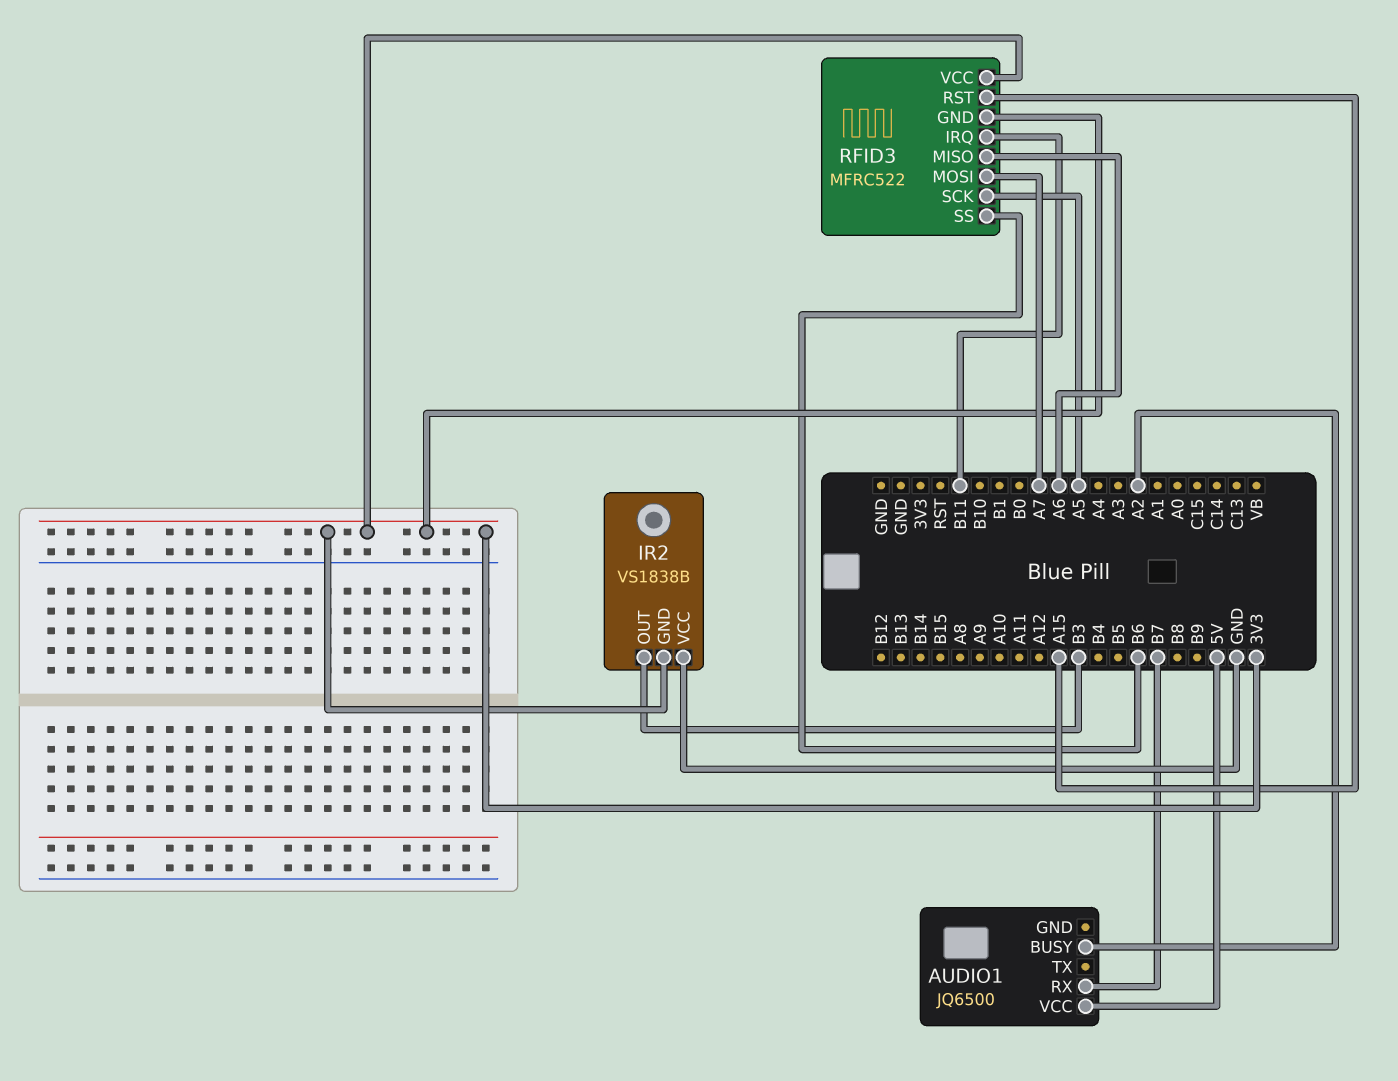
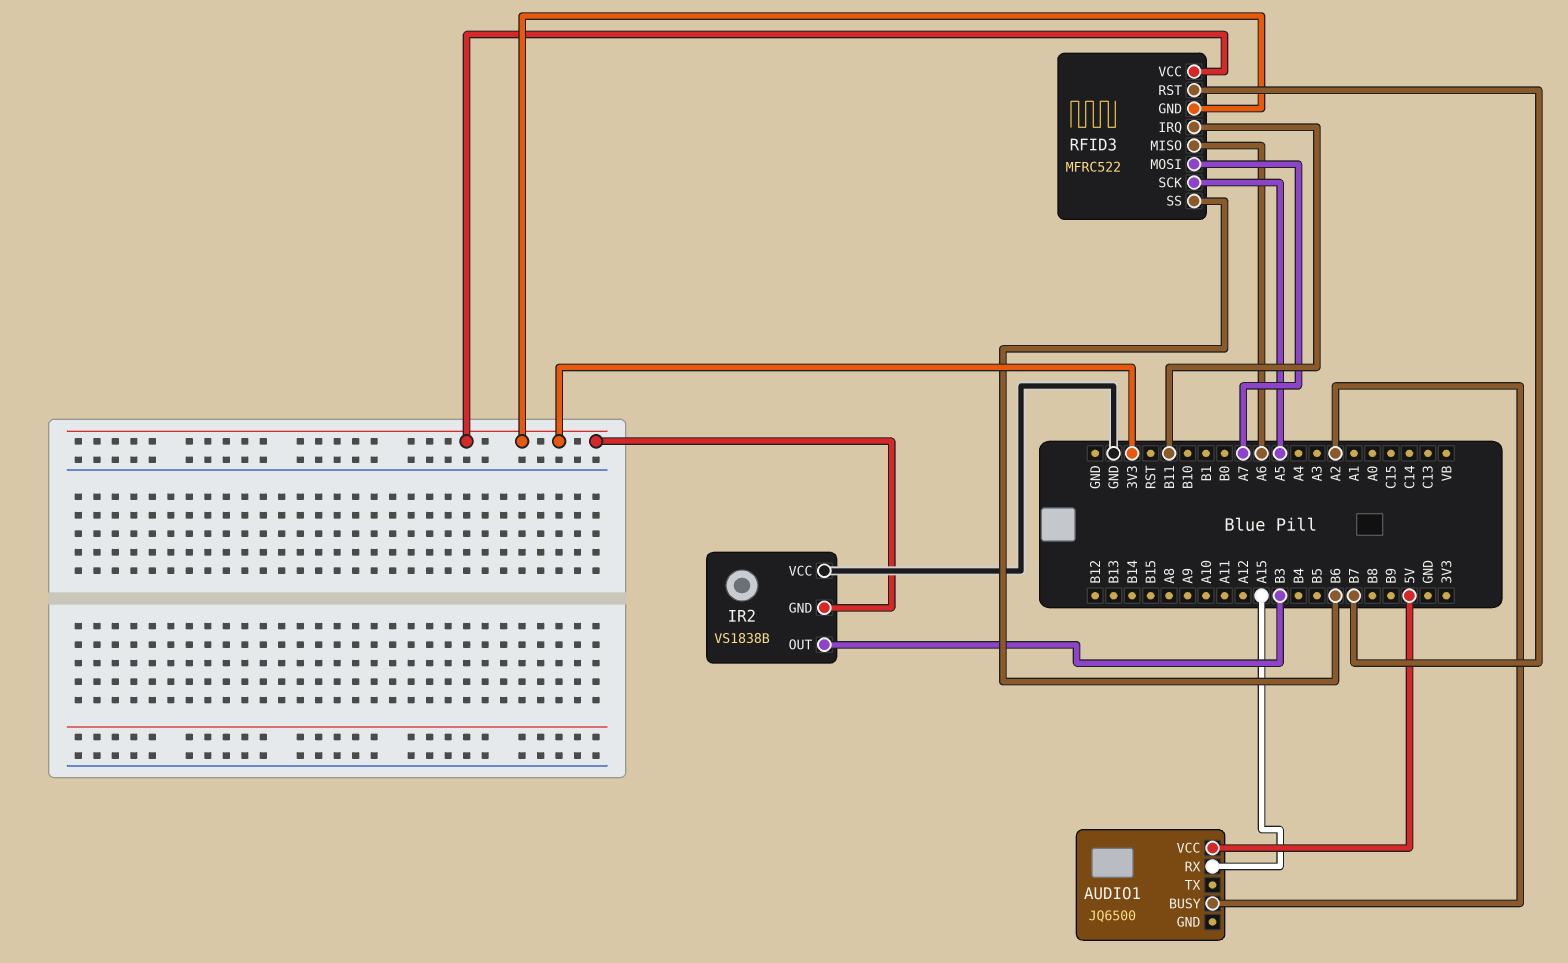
AUDIO1 pin RX: B7 -> A15
RFID3 pin RST: A15 -> B7

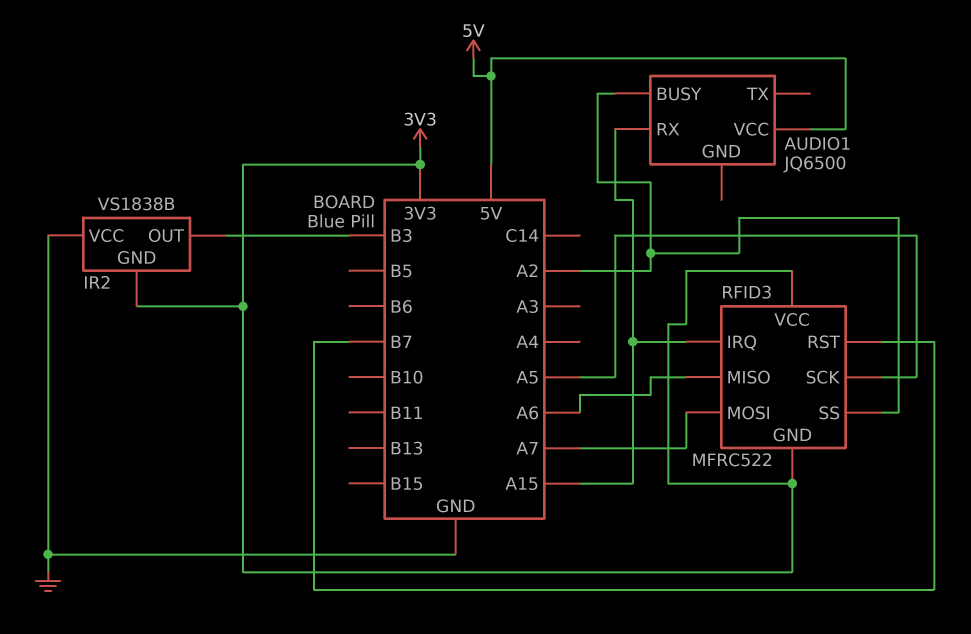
RFID3 pin IRQ: B11 -> A15
RFID3 pin SS: B6 -> A2

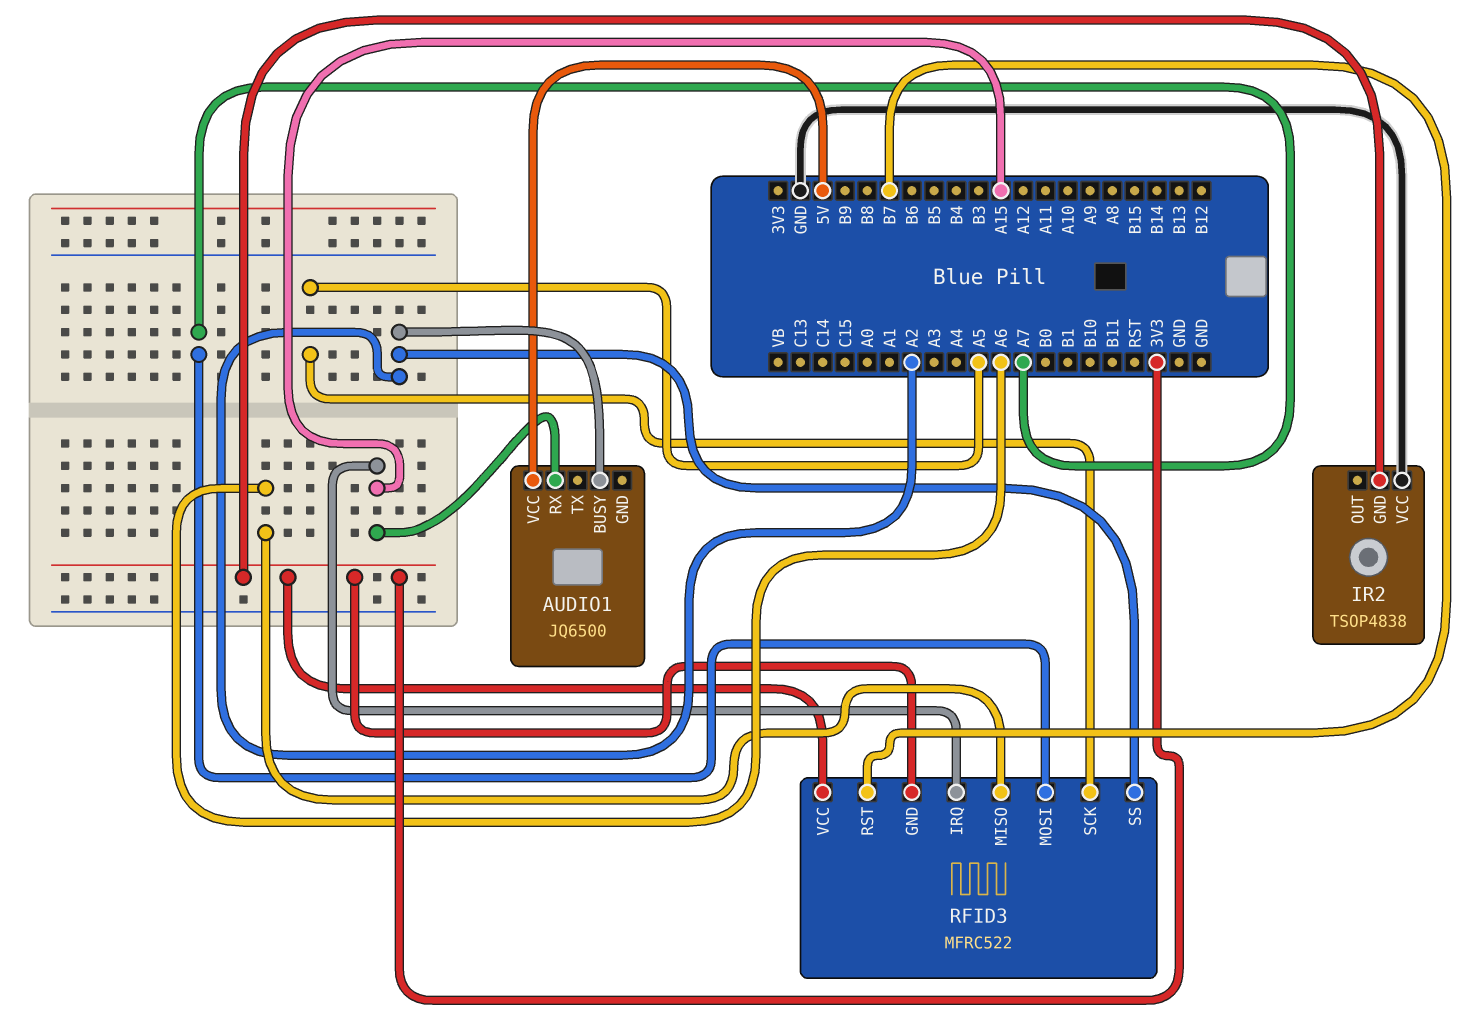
IR2: VS1838B -> TSOP4838
IR2 pin OUT: B3 -> none

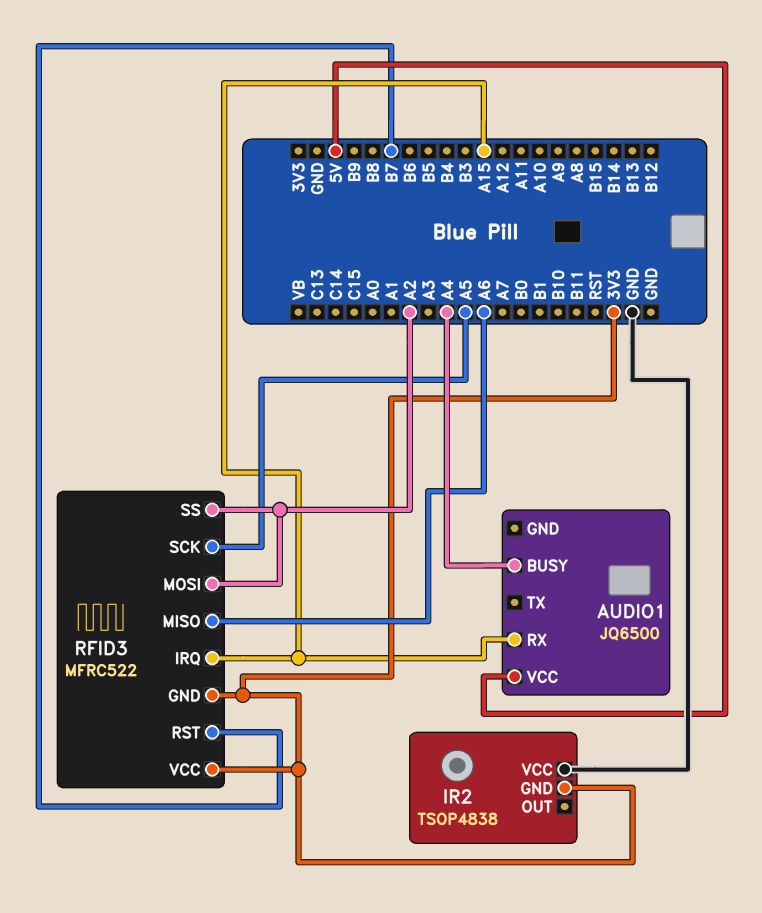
AUDIO1 pin BUSY: A2 -> A4
RFID3 pin MOSI: A7 -> A2

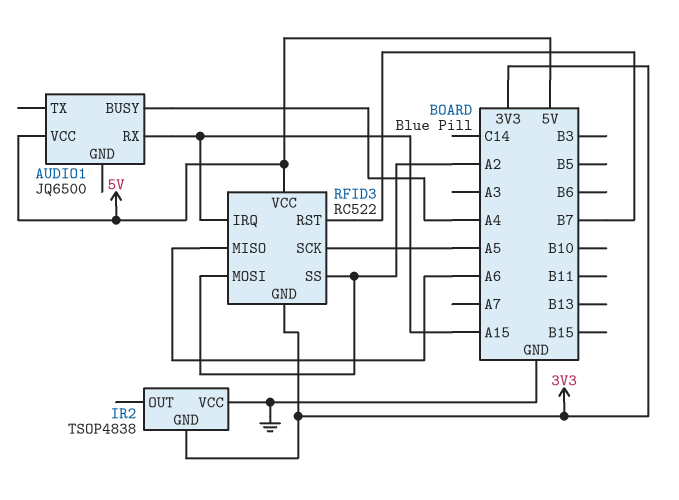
RFID3: MFRC522 -> RC522
RFID3 pin VCC: 3V3 -> 5V

